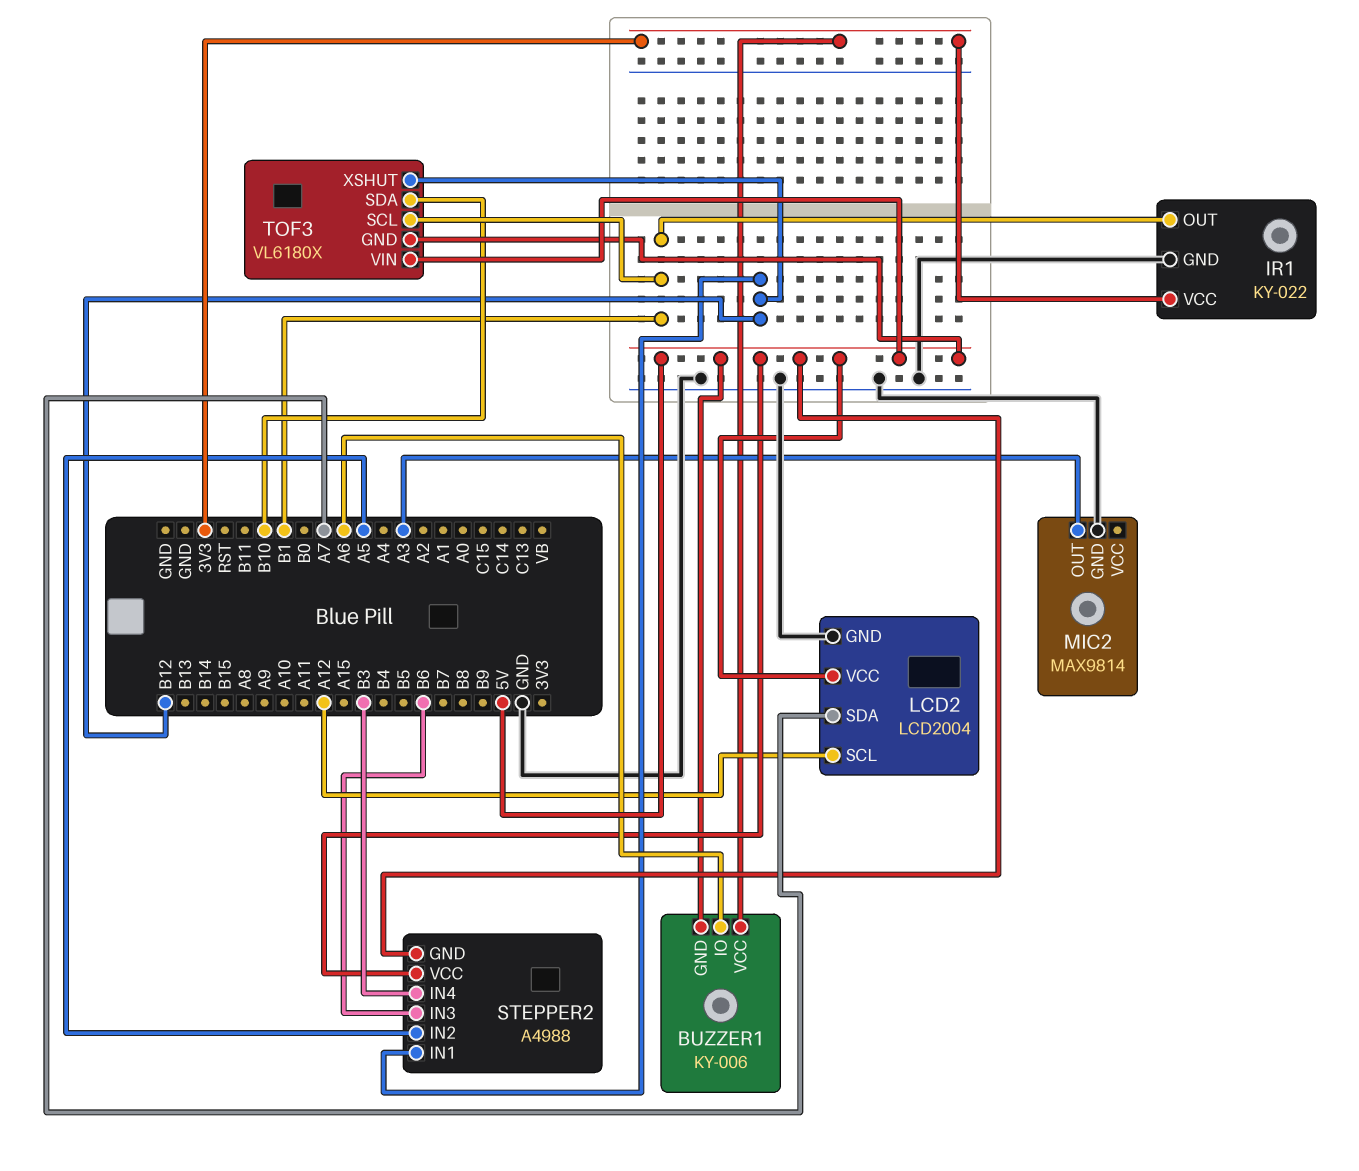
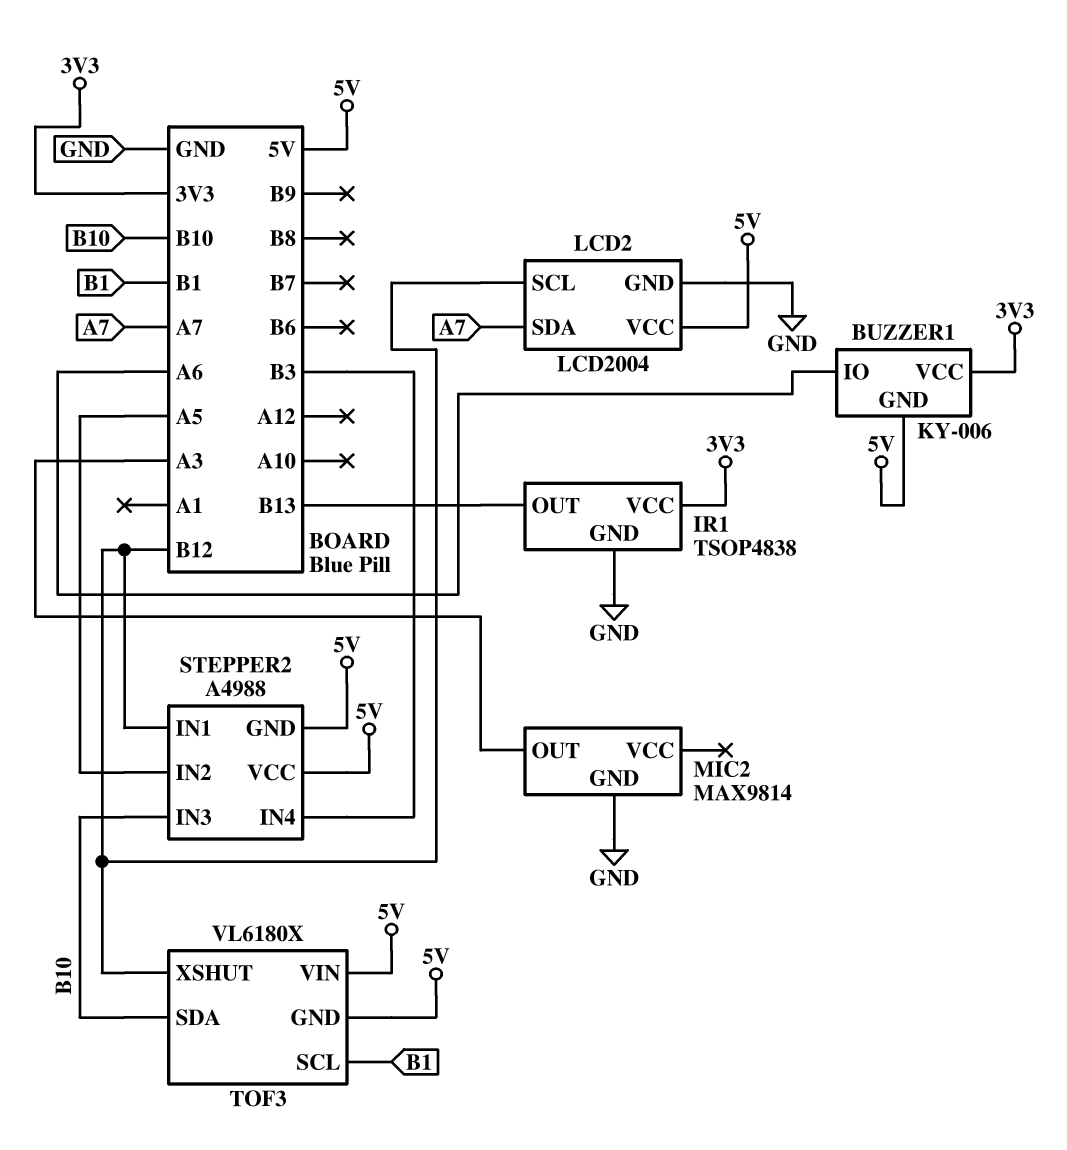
IR1: KY-022 -> TSOP4838
IR1 pin OUT: B1 -> B13
LCD2 pin SCL: A12 -> B12
STEPPER2 pin IN3: B6 -> B10

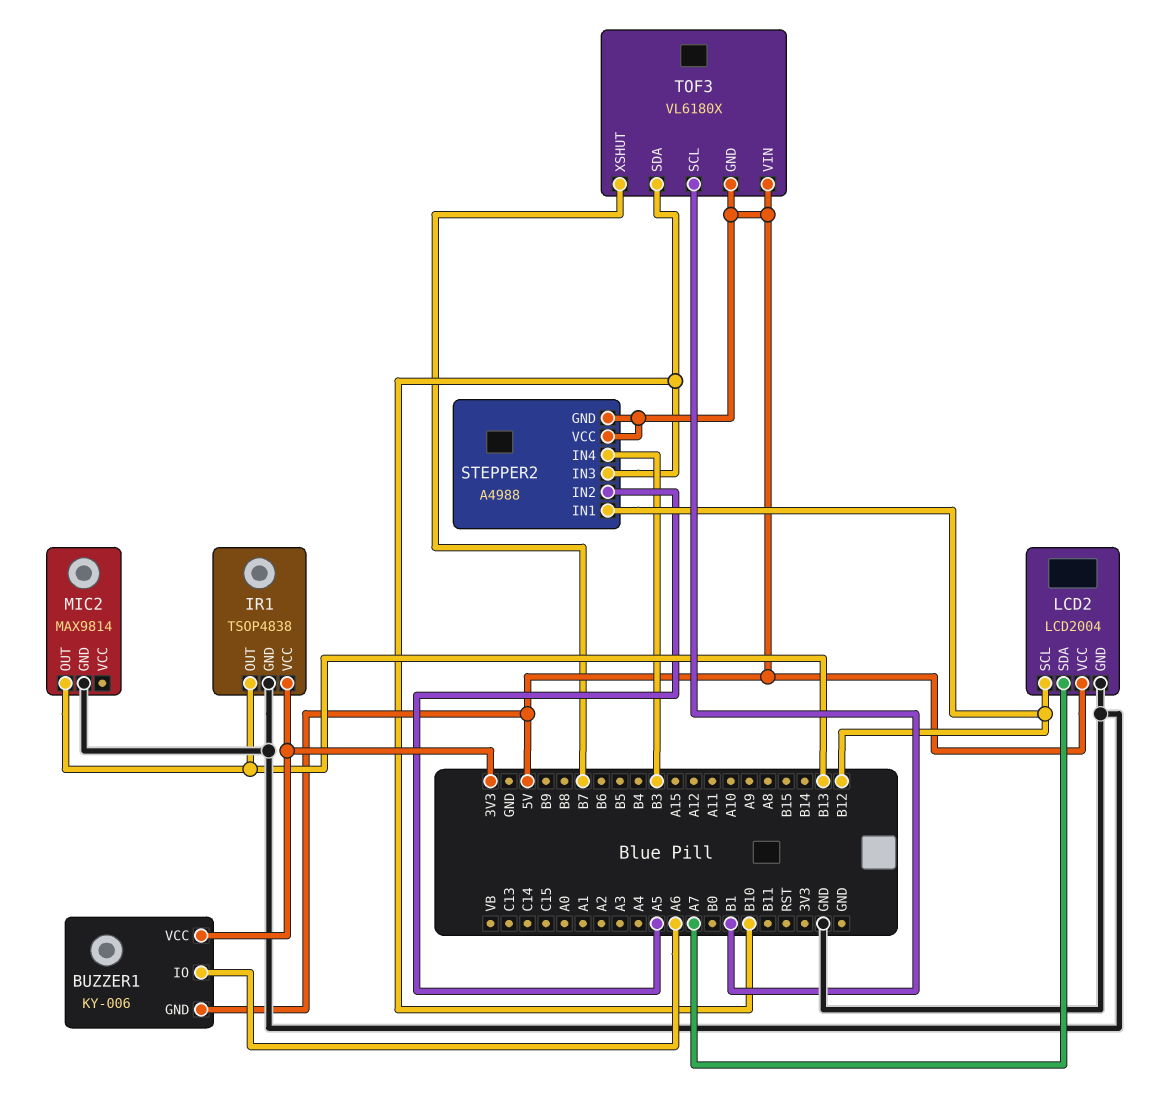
MIC2 pin OUT: A3 -> B13
TOF3 pin XSHUT: B12 -> B7

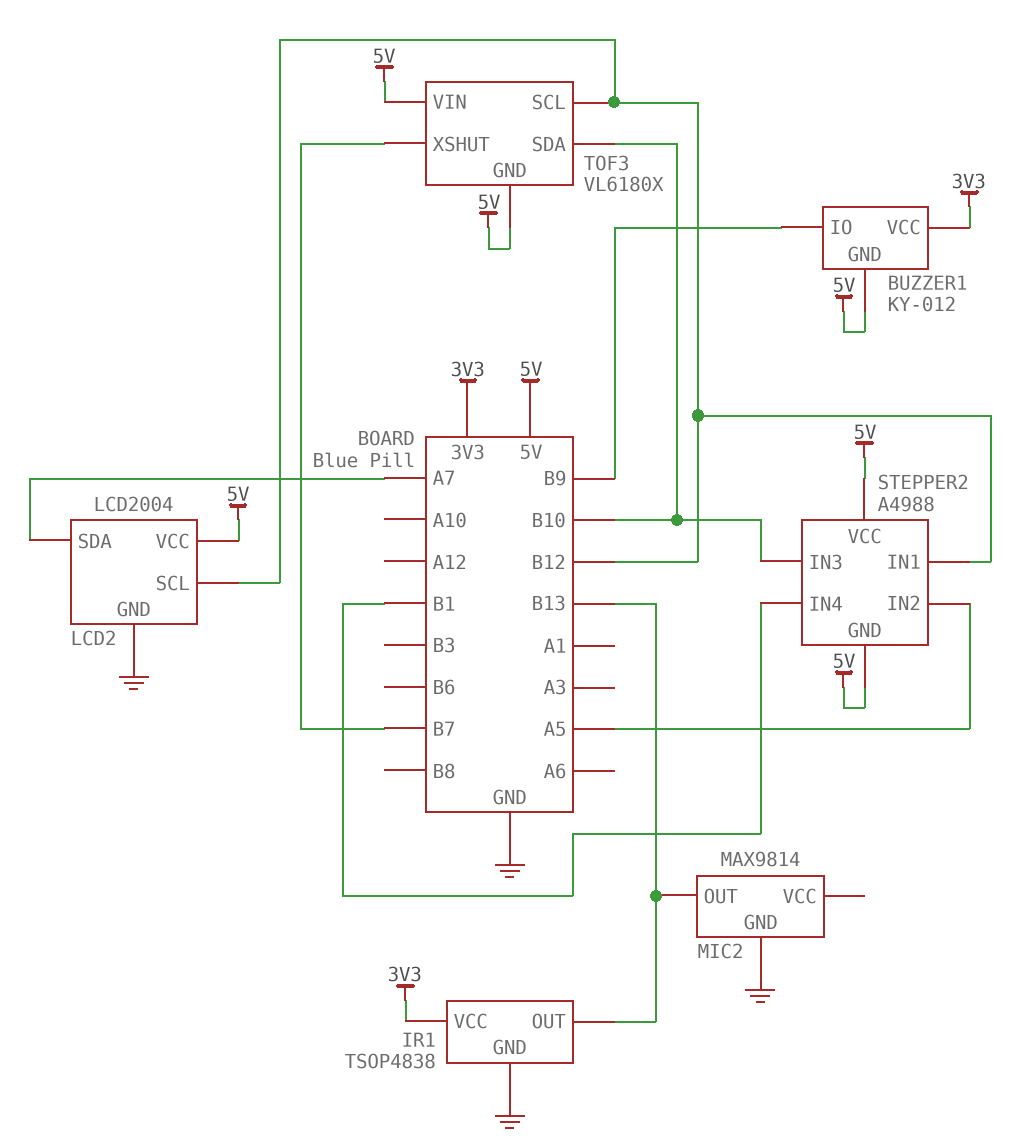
BUZZER1: KY-006 -> KY-012
BUZZER1 pin IO: A6 -> B9
STEPPER2 pin IN4: B3 -> B1
TOF3 pin SCL: B1 -> B12

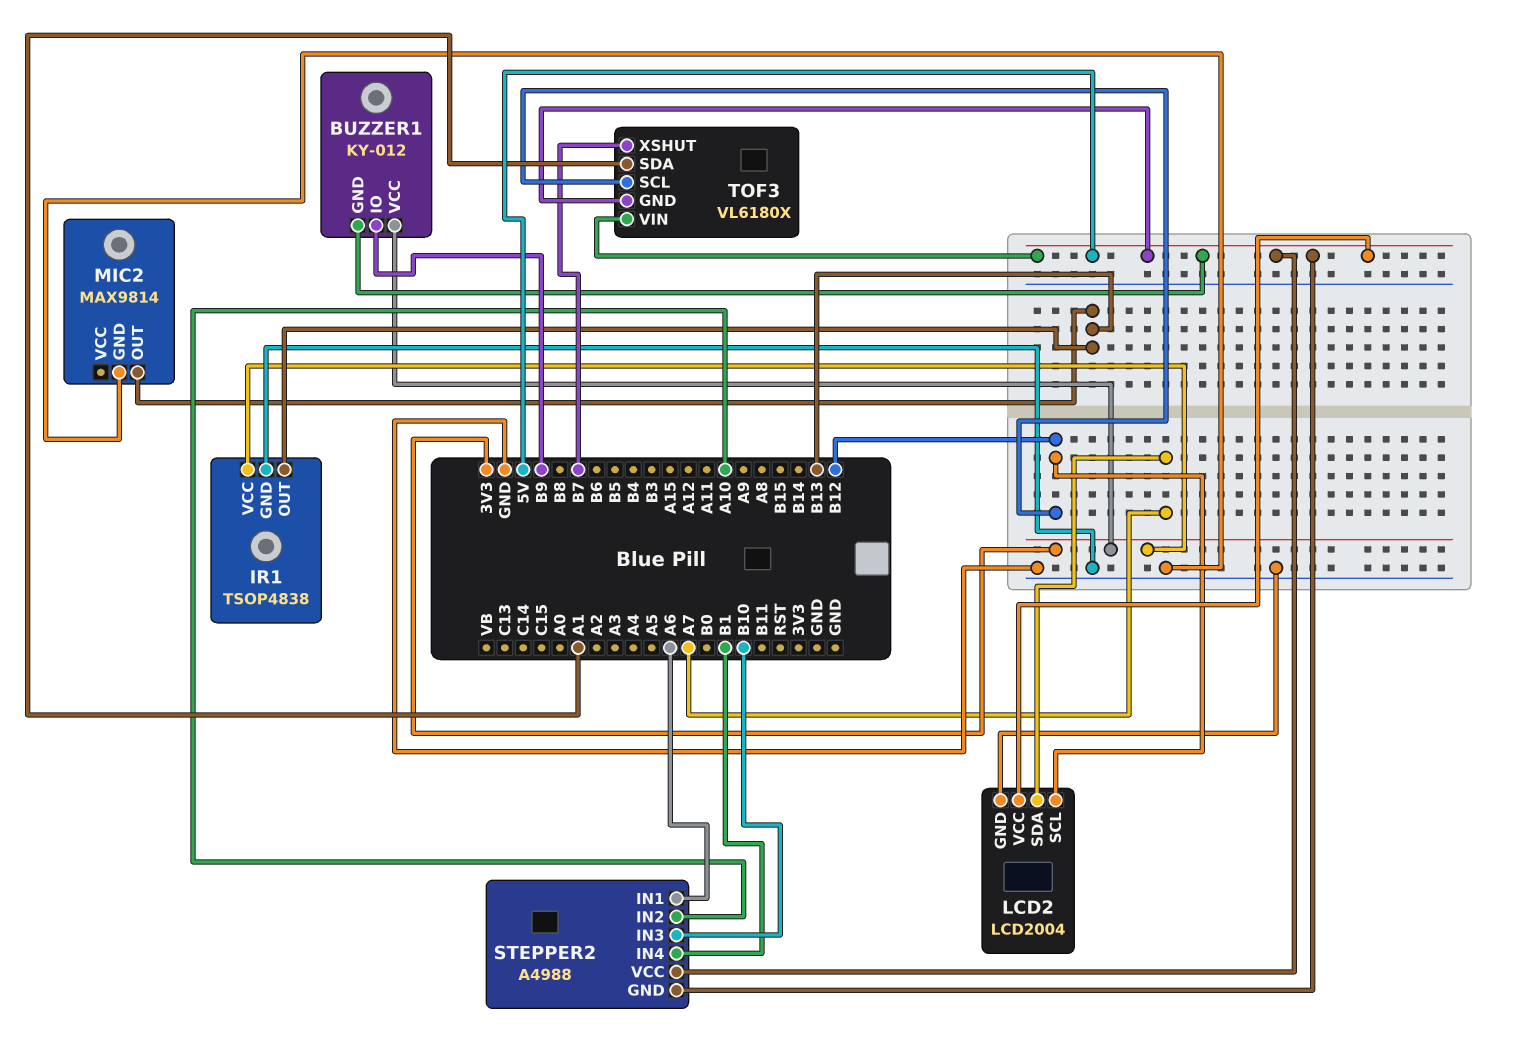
STEPPER2 pin IN1: B12 -> A6
STEPPER2 pin IN2: A5 -> A10
TOF3 pin SDA: B10 -> A1

